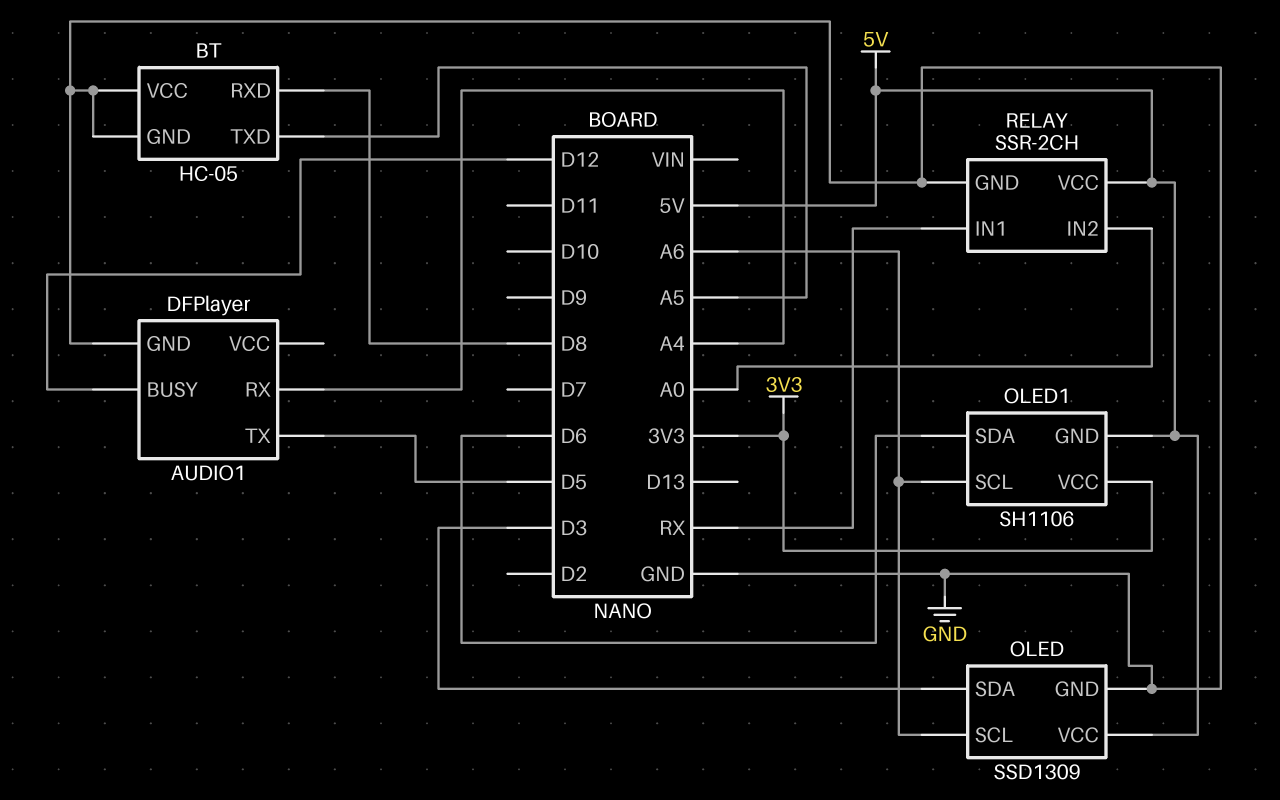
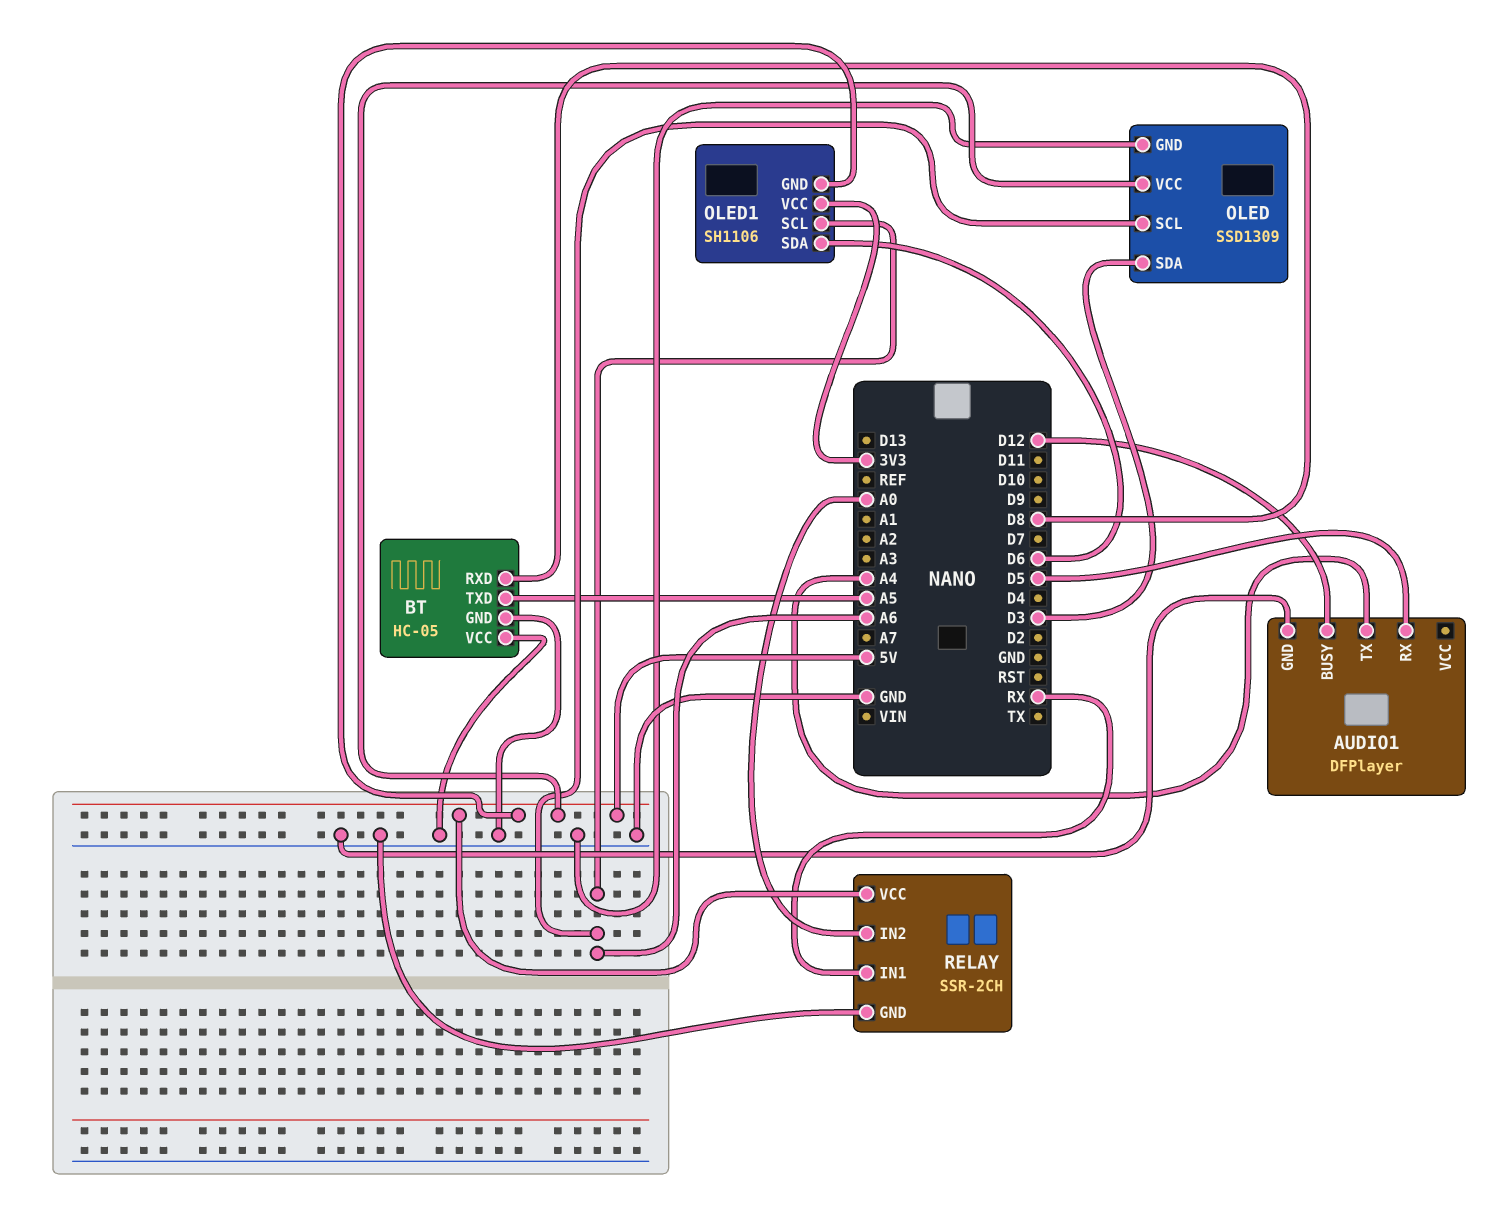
AUDIO1 pin RX: A4 -> D5
AUDIO1 pin TX: D5 -> A4

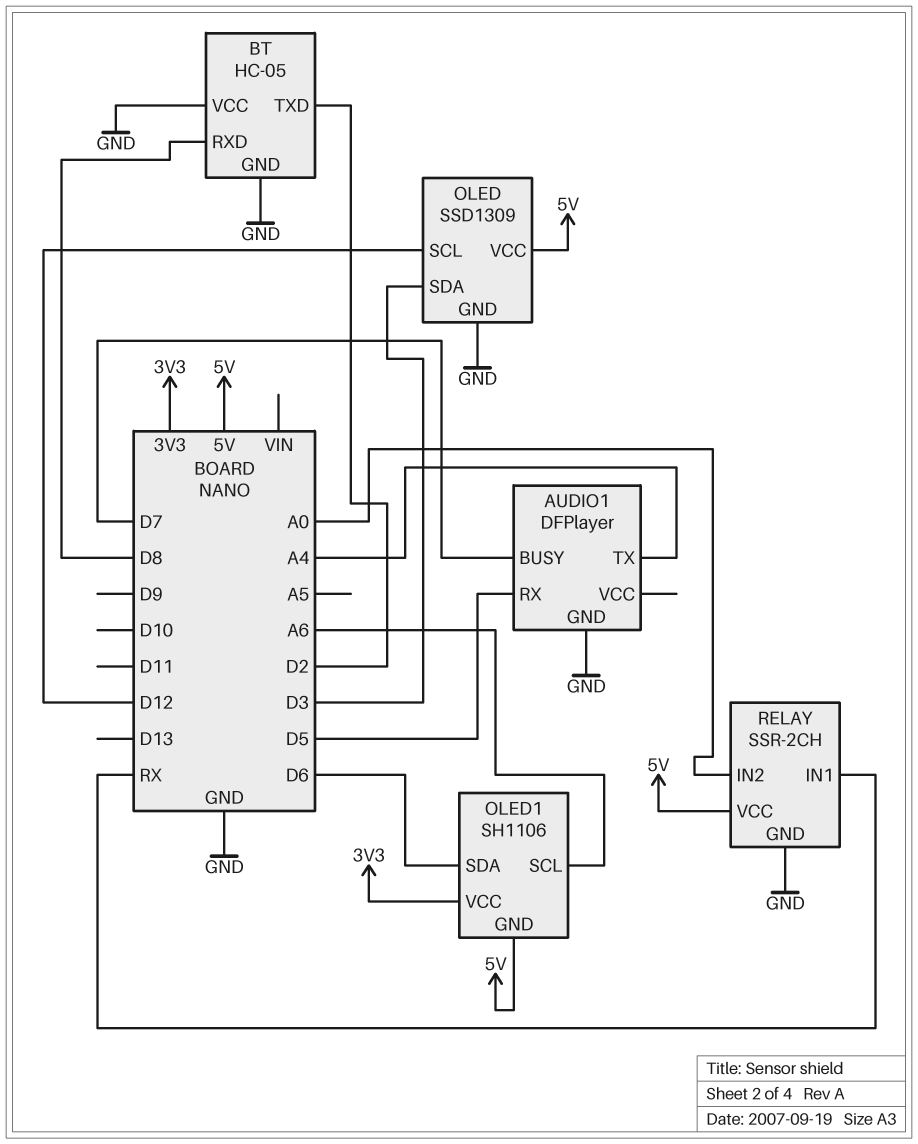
AUDIO1 pin BUSY: D12 -> D7
BT pin TXD: A5 -> D2
OLED pin SCL: A6 -> D12

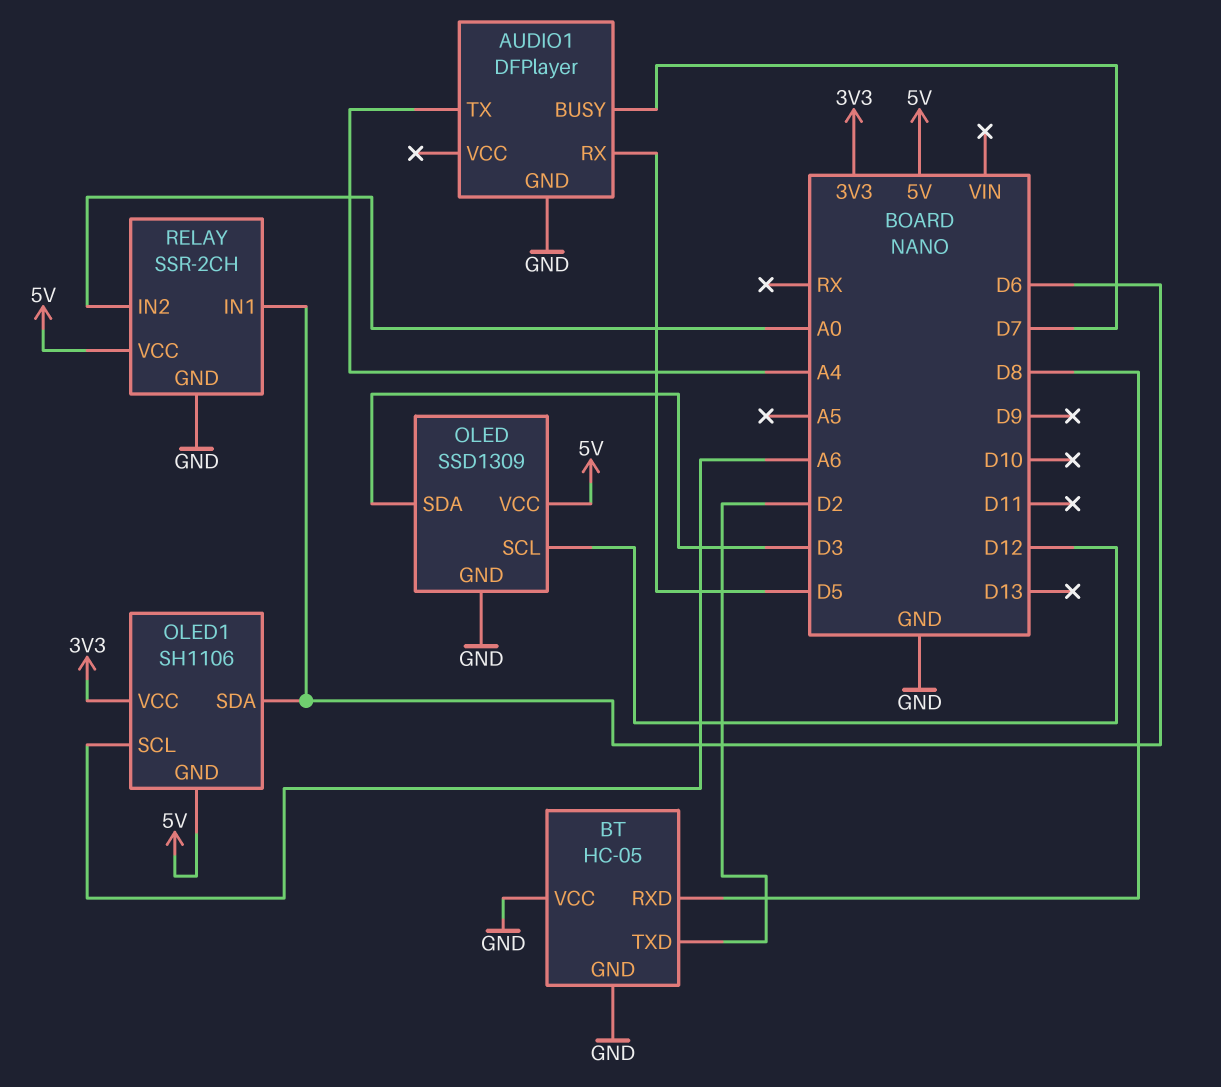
RELAY pin IN1: RX -> D6

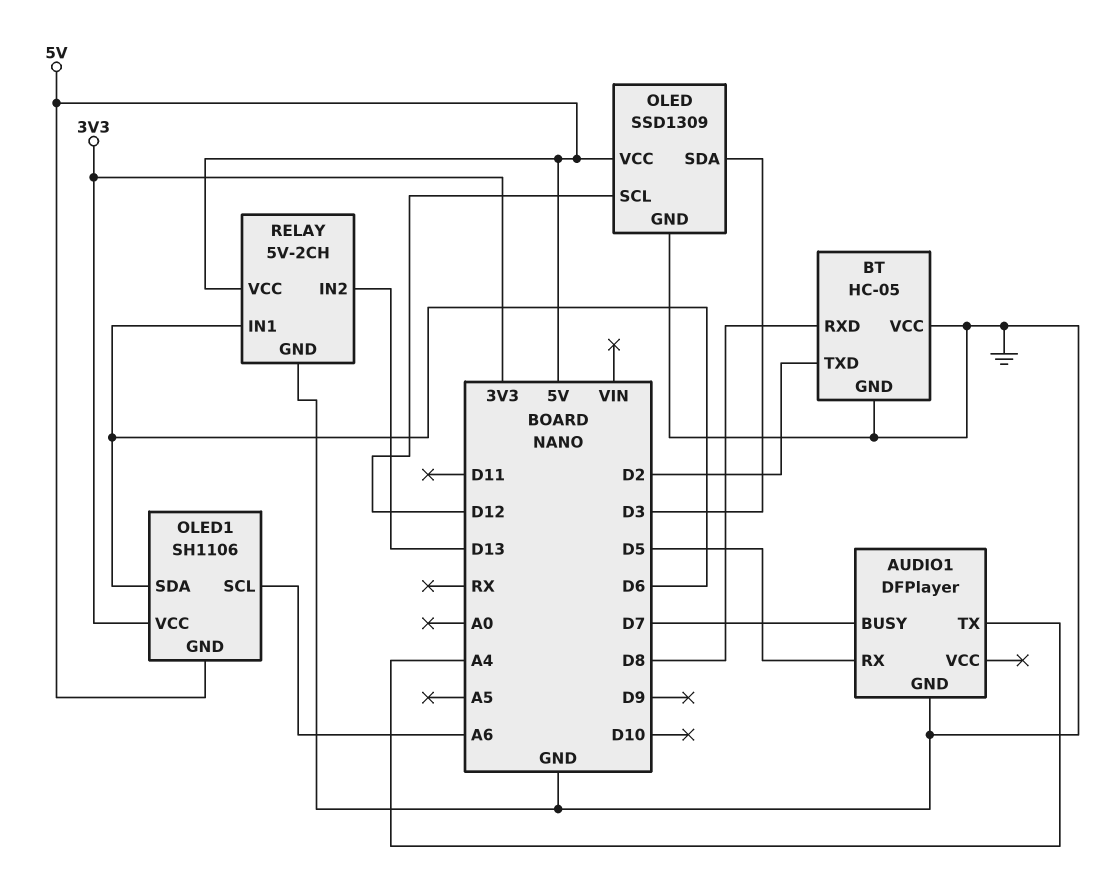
RELAY: SSR-2CH -> 5V-2CH
RELAY pin IN2: A0 -> D13

